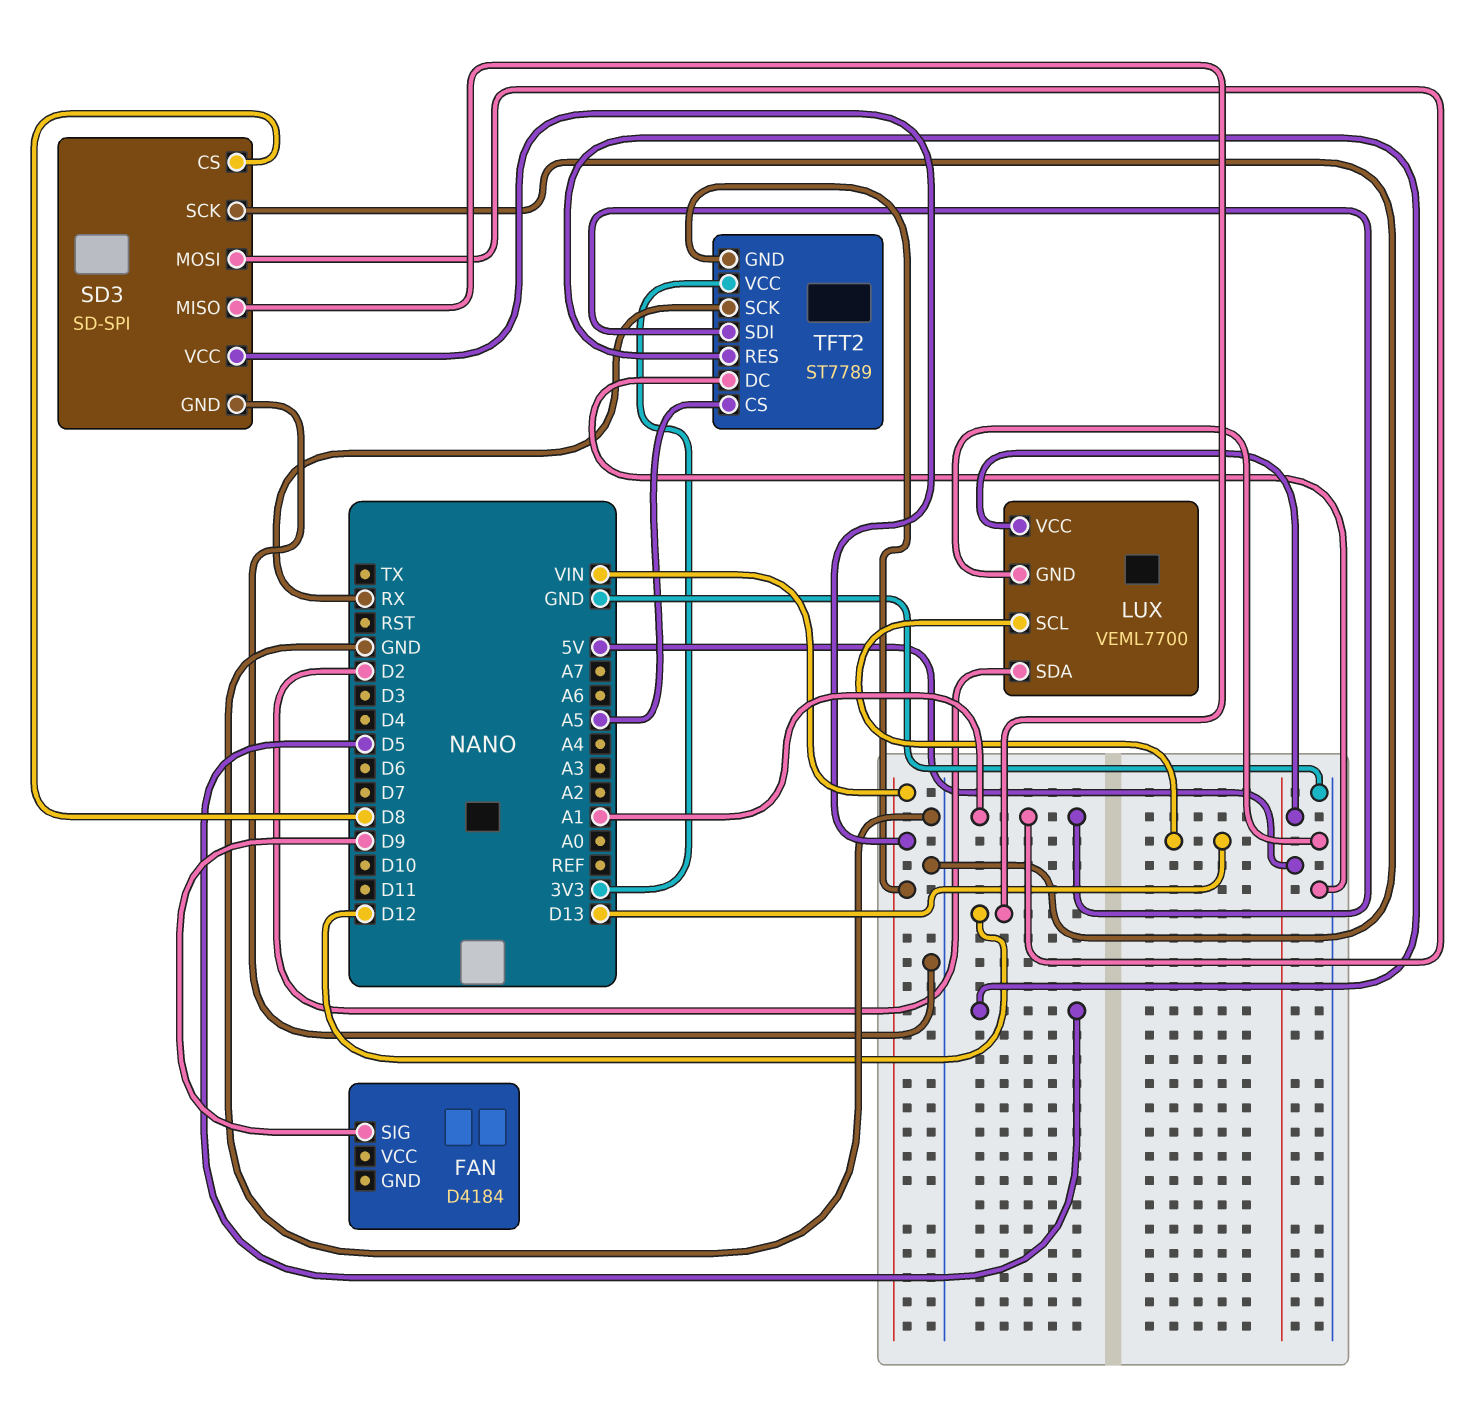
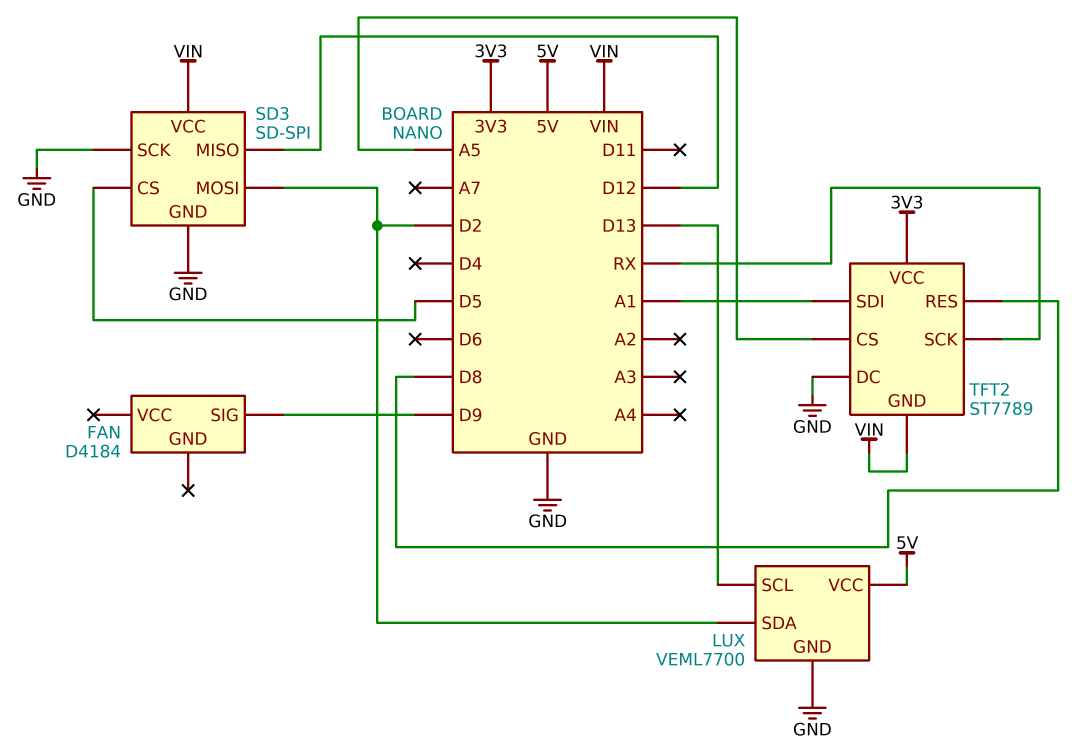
SD3 pin CS: D8 -> D5
SD3 pin MOSI: A1 -> D2
TFT2 pin RES: D5 -> D8

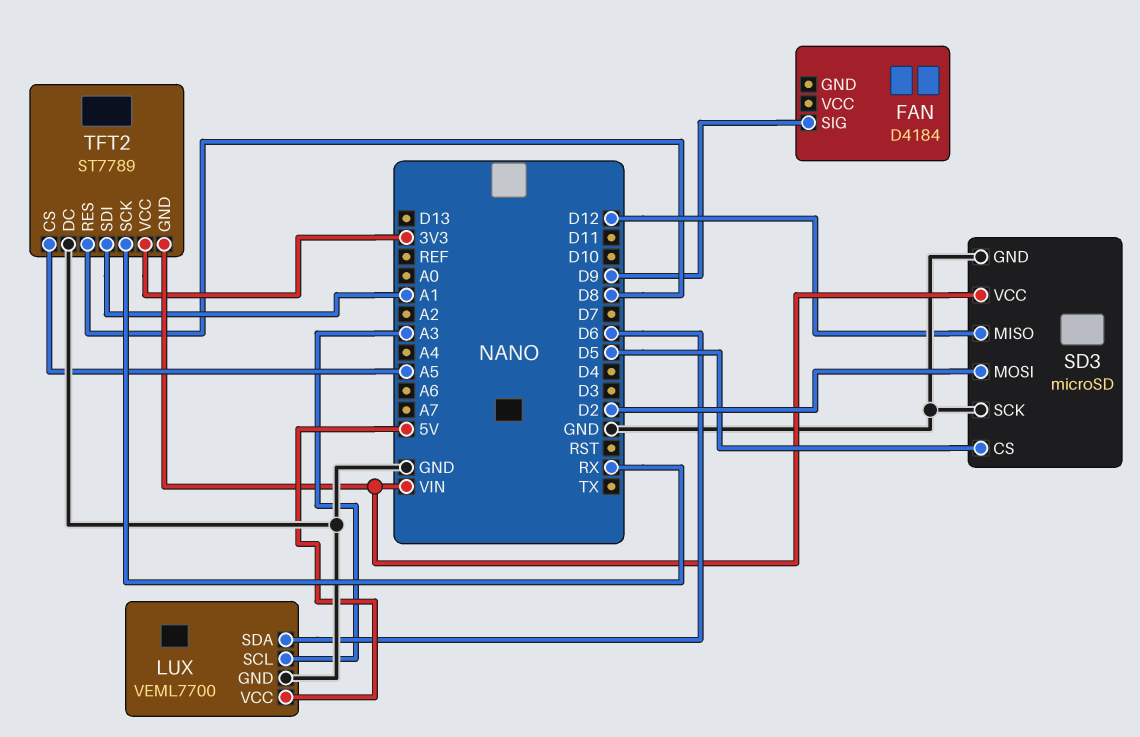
LUX pin SCL: D13 -> A3
LUX pin SDA: D2 -> D6
SD3: SD-SPI -> microSD

